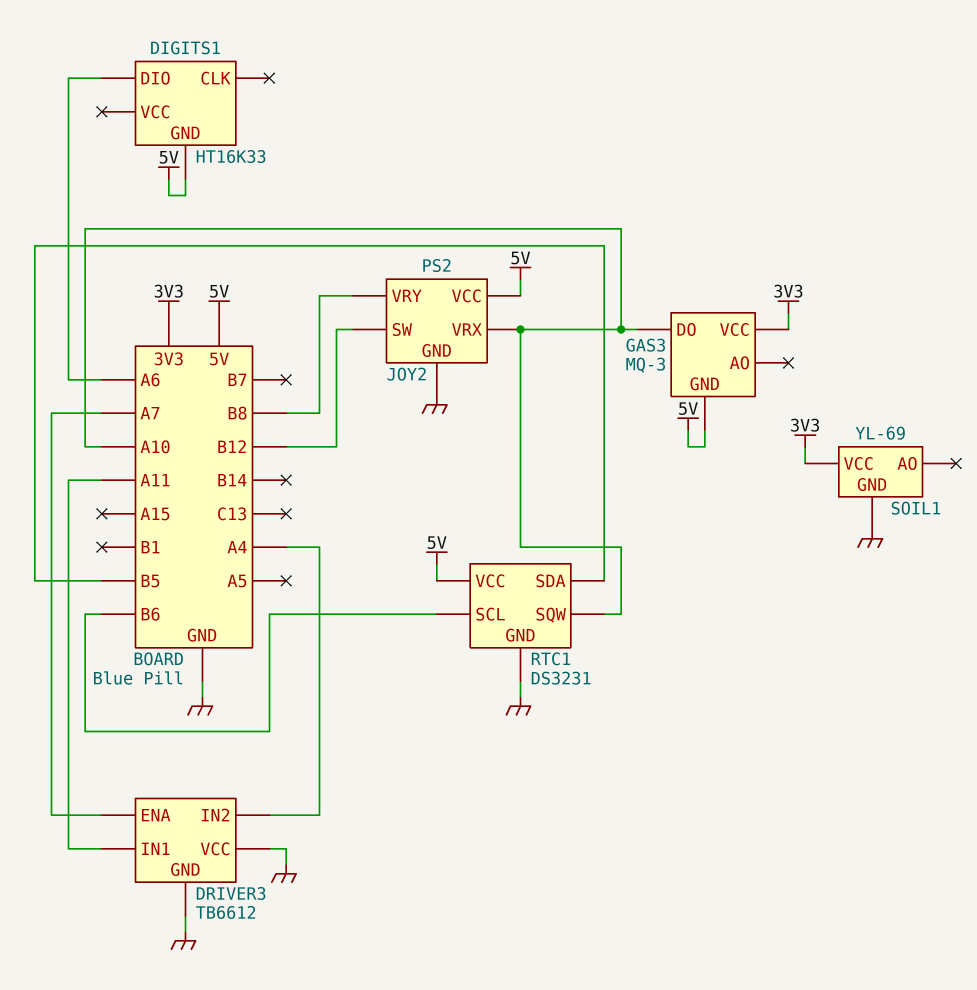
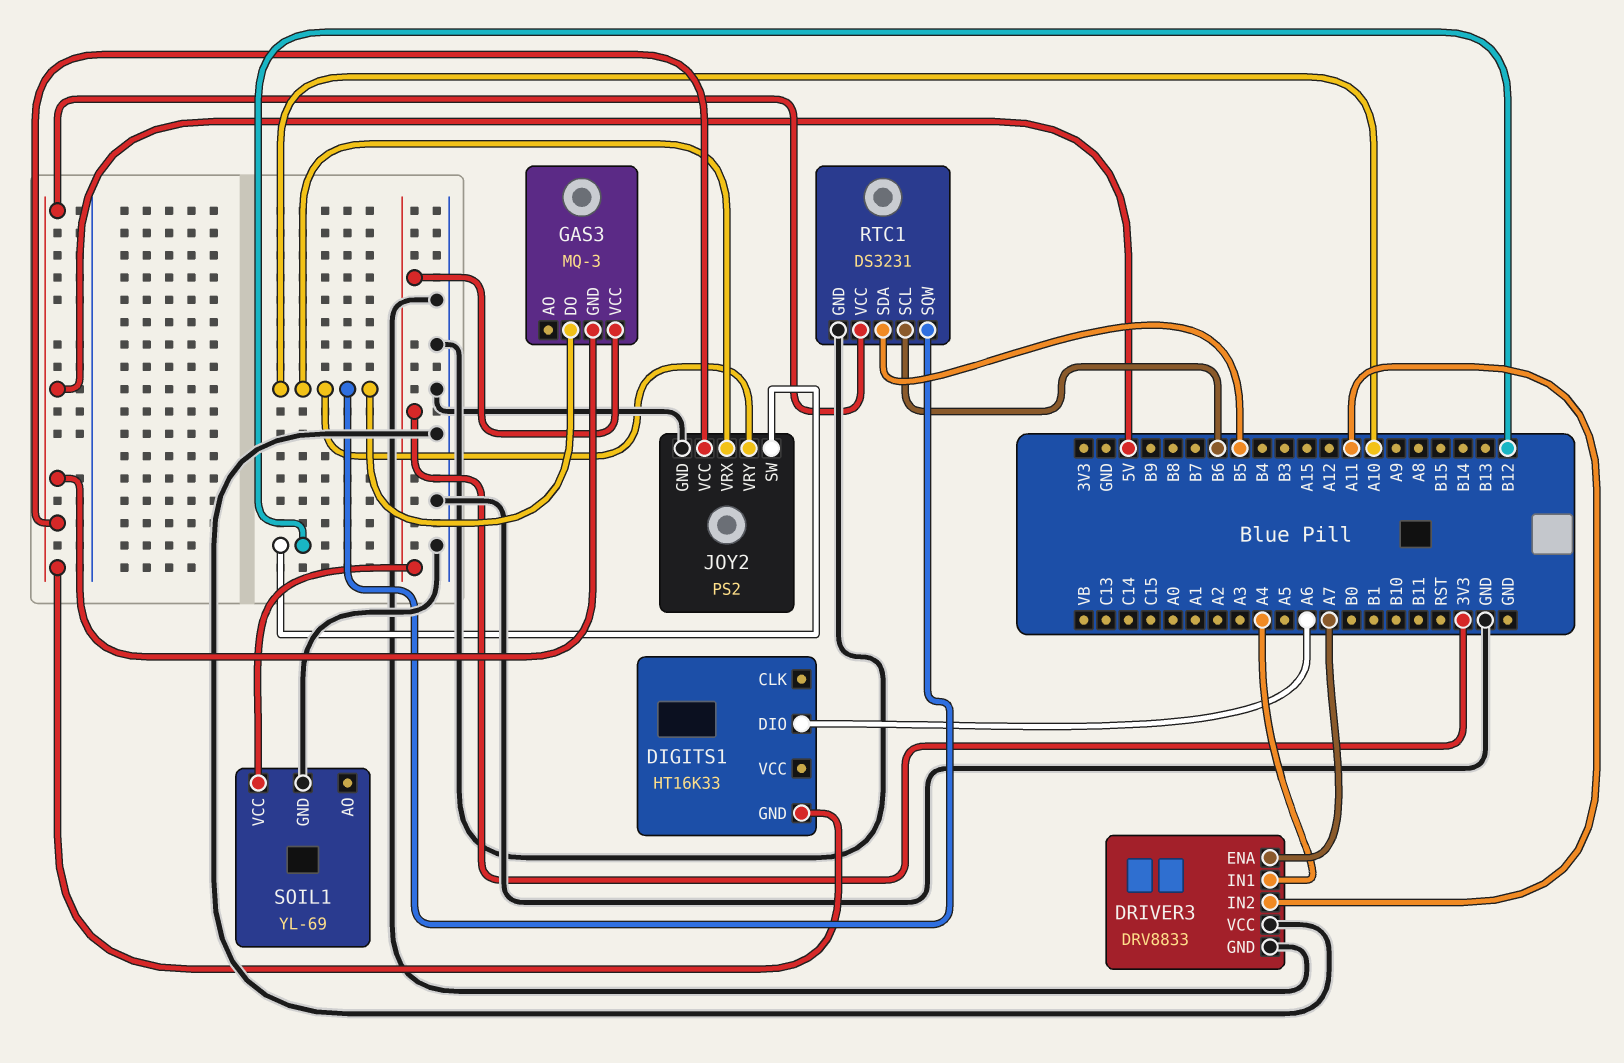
DRIVER3: TB6612 -> DRV8833
DRIVER3 pin IN1: A11 -> A4
DRIVER3 pin IN2: A4 -> A11
JOY2 pin VRY: B8 -> A10

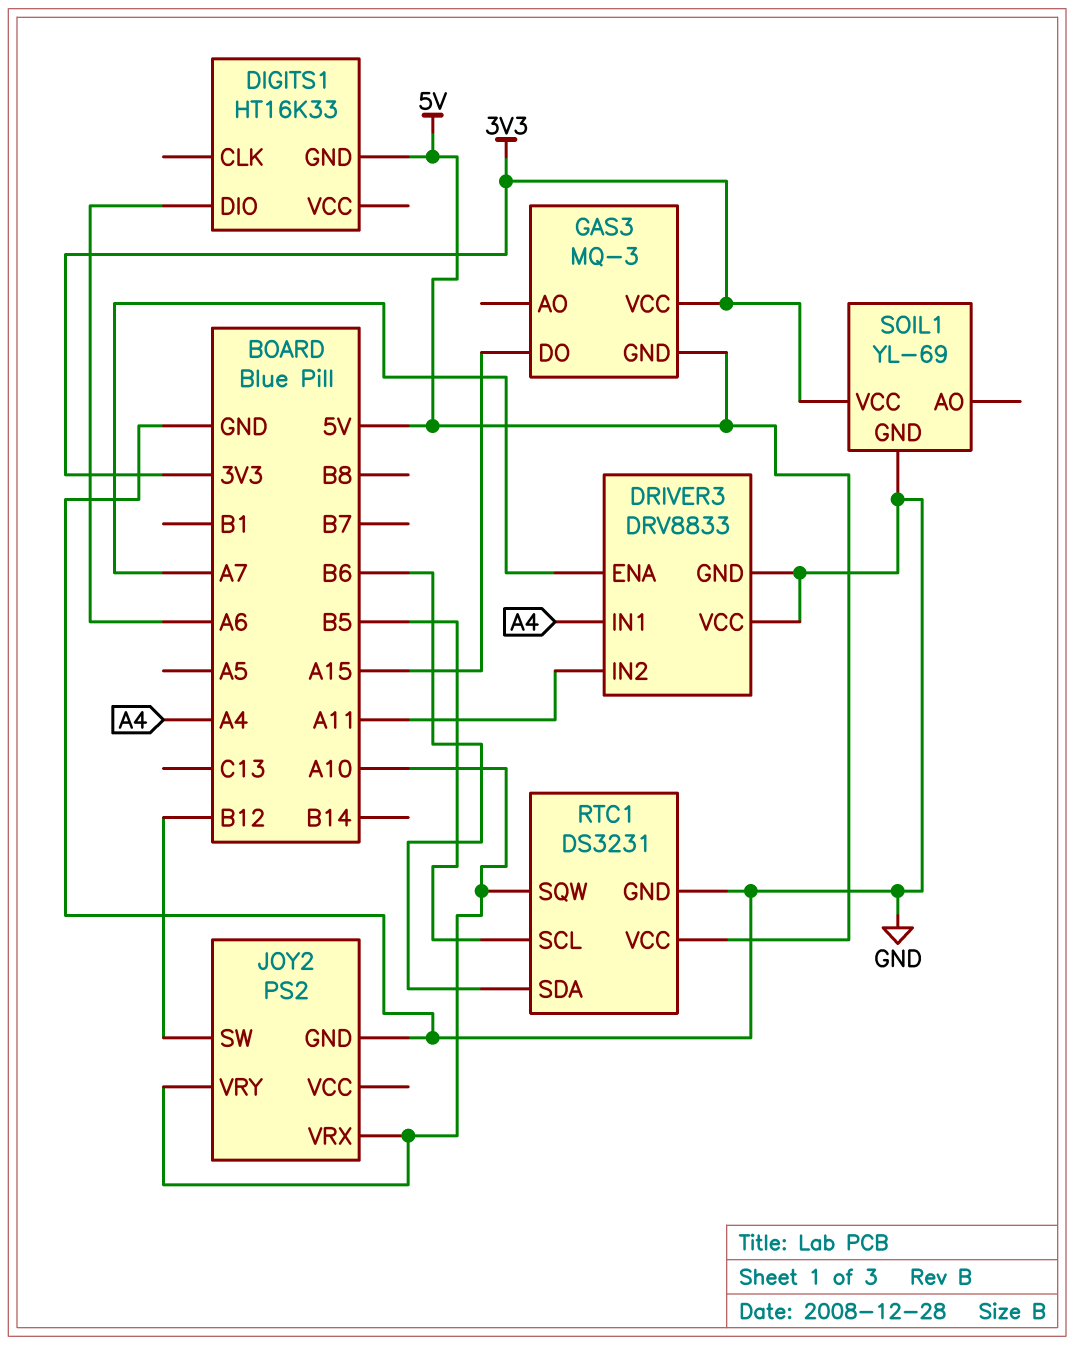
GAS3 pin DO: A10 -> A15
JOY2 pin VCC: 5V -> none
RTC1 pin SCL: B6 -> B5
RTC1 pin SDA: B5 -> B6

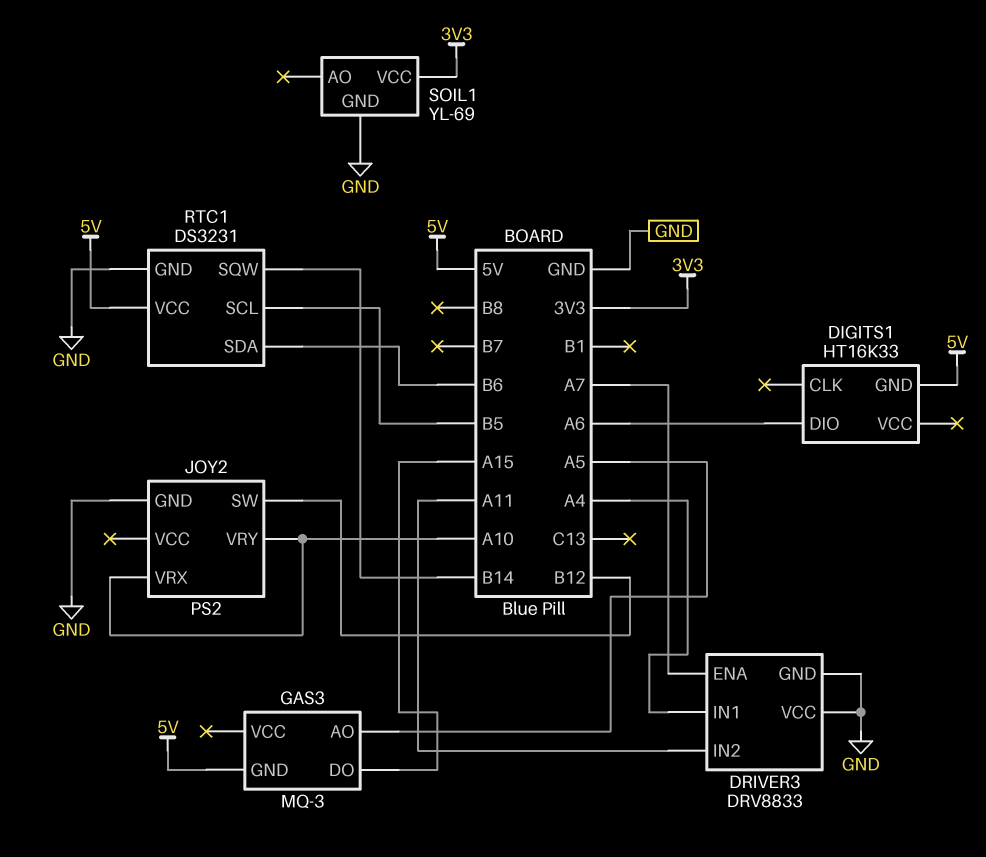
GAS3 pin AO: none -> A5
GAS3 pin VCC: 3V3 -> none
RTC1 pin SQW: A10 -> B14

